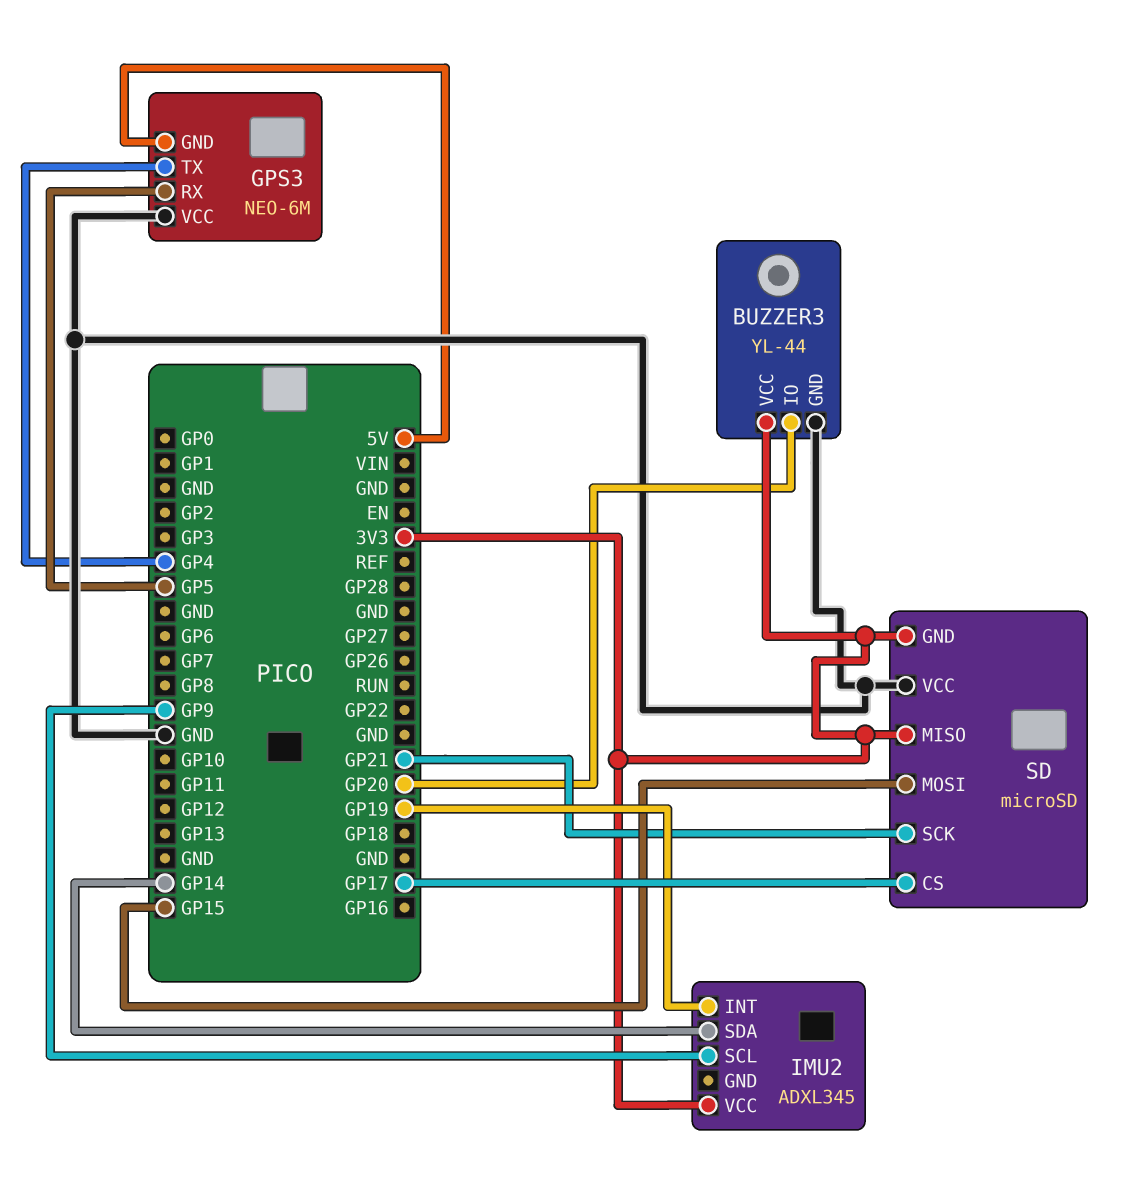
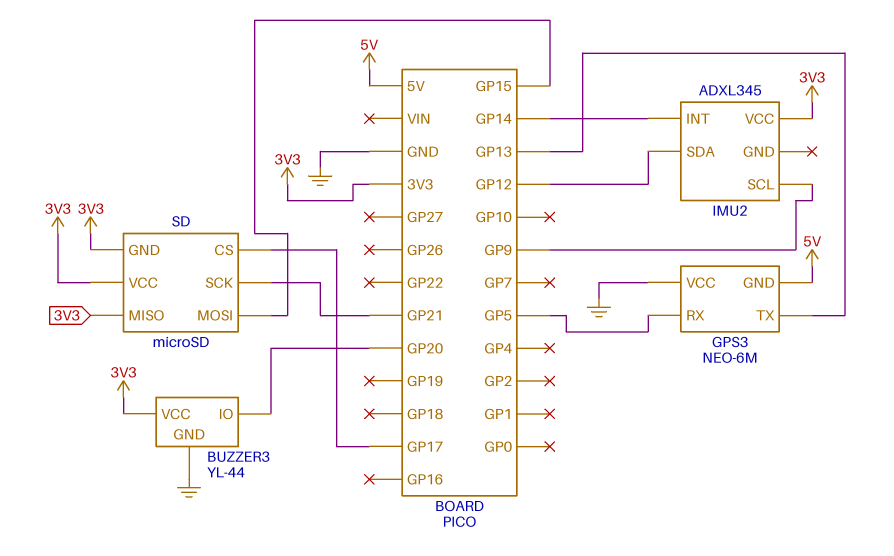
GPS3 pin TX: GP4 -> GP13
IMU2 pin INT: GP19 -> GP14
IMU2 pin SDA: GP14 -> GP12
SD pin VCC: GND -> 3V3

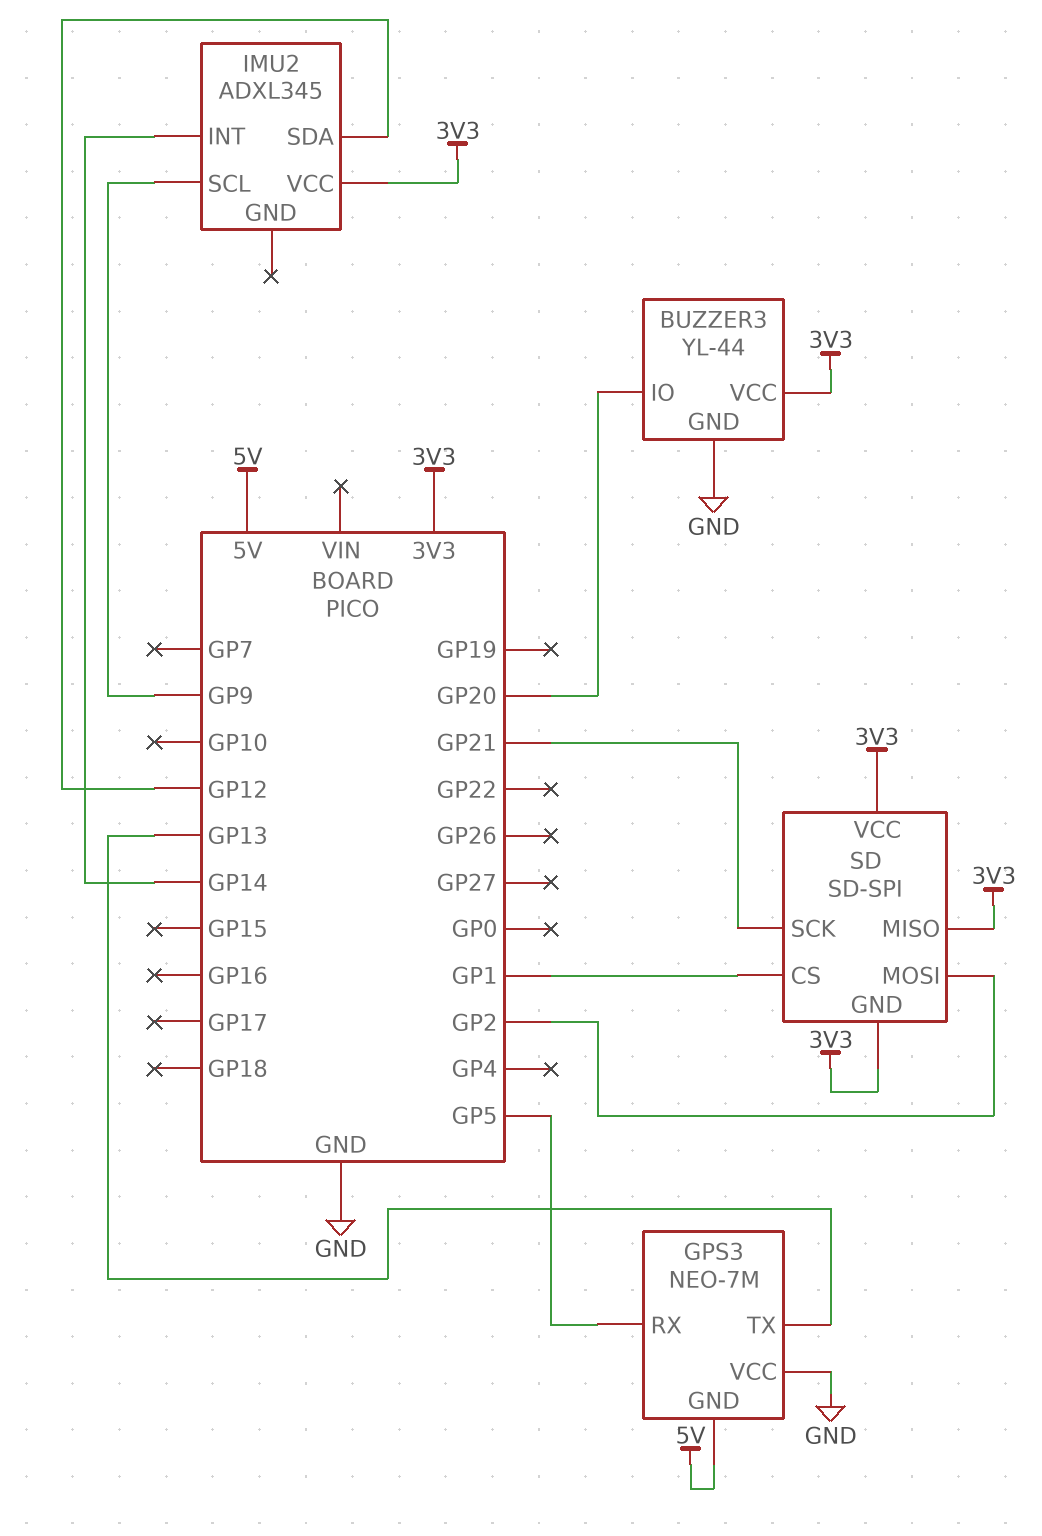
GPS3: NEO-6M -> NEO-7M
SD: microSD -> SD-SPI
SD pin CS: GP17 -> GP1
SD pin MOSI: GP15 -> GP2

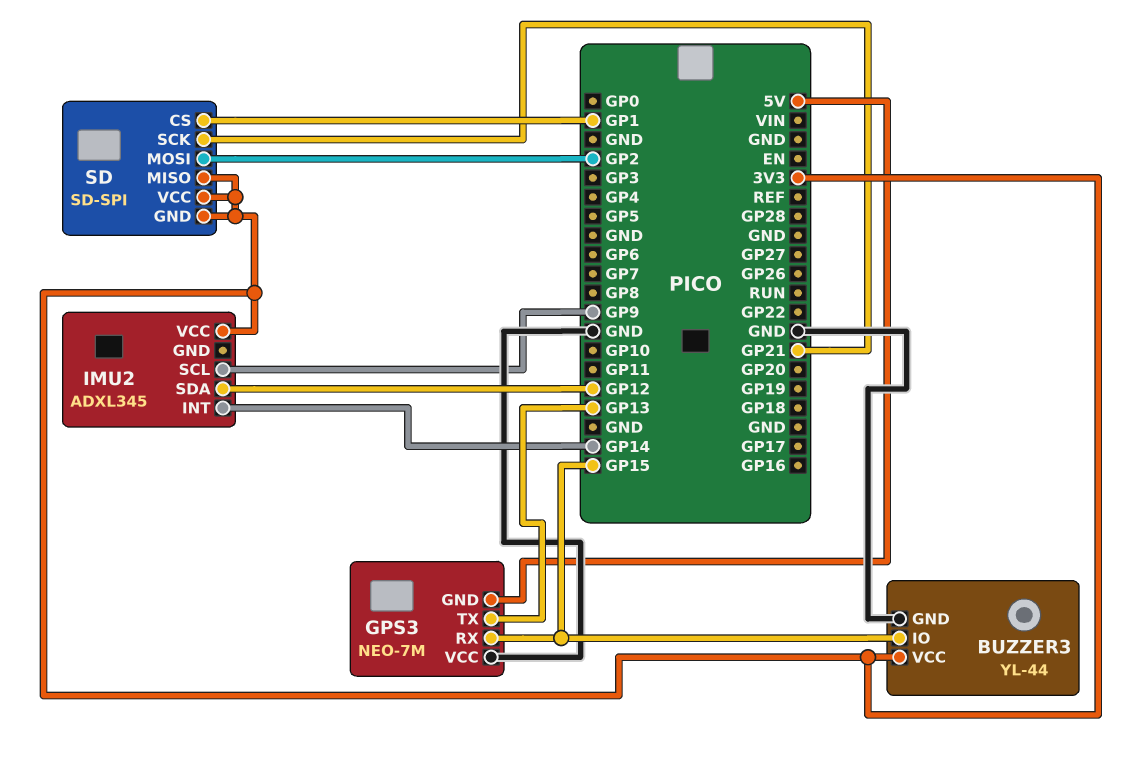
BUZZER3 pin IO: GP20 -> GP15
GPS3 pin RX: GP5 -> GP15

